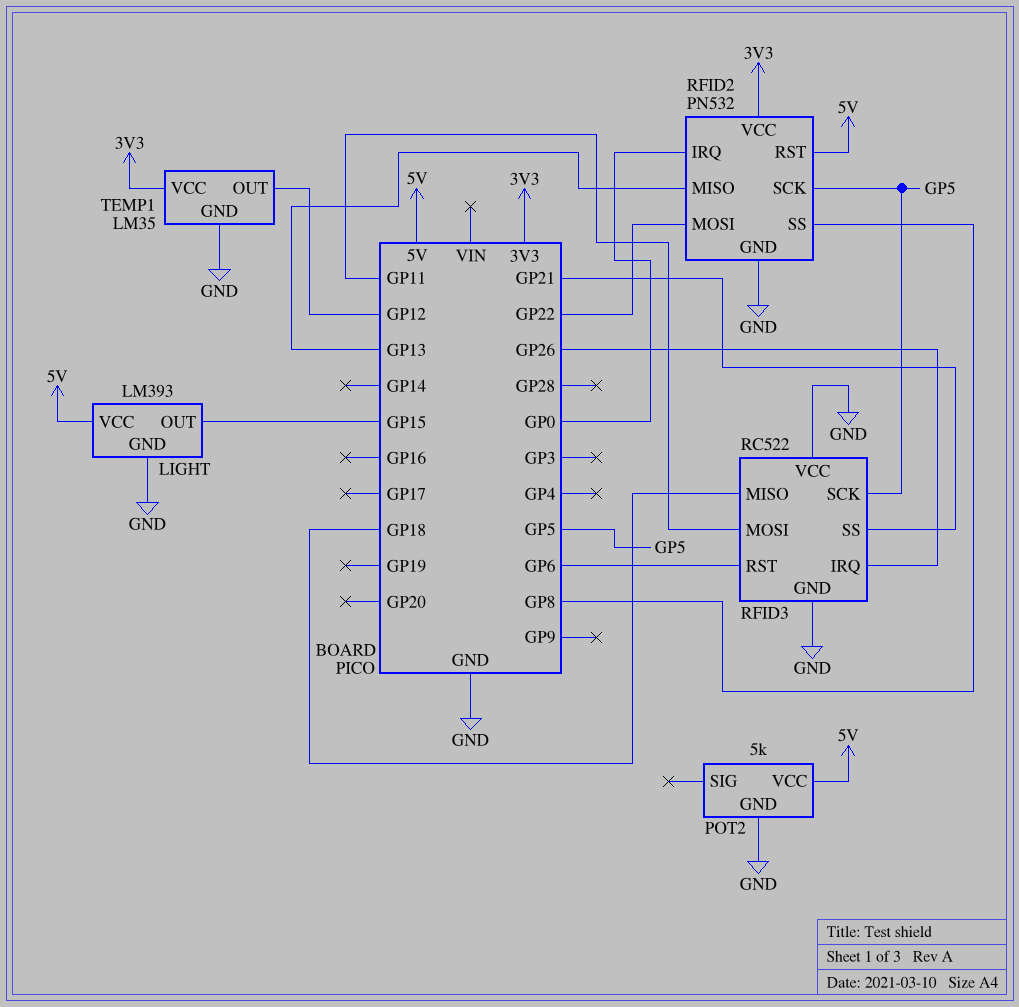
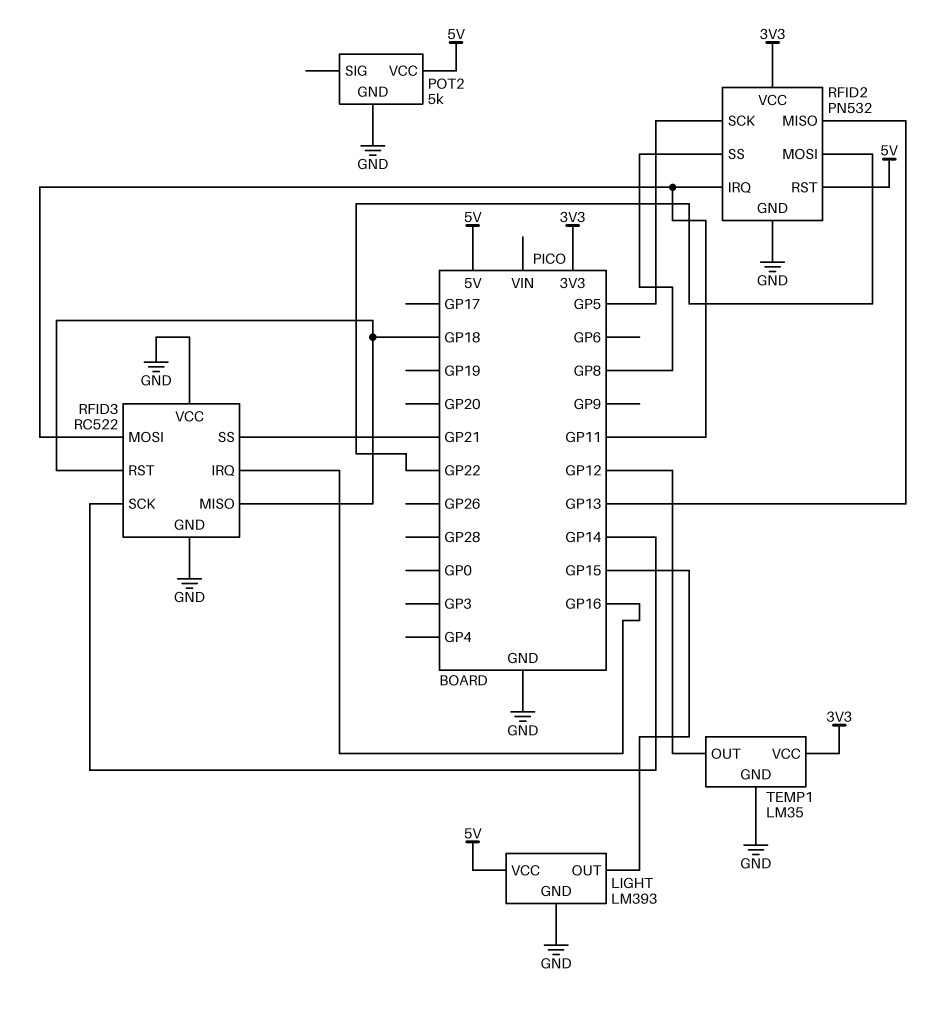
RFID2 pin IRQ: GP0 -> GP11
RFID3 pin IRQ: GP26 -> GP16
RFID3 pin RST: GP6 -> GP18
RFID3 pin SCK: GP5 -> GP14

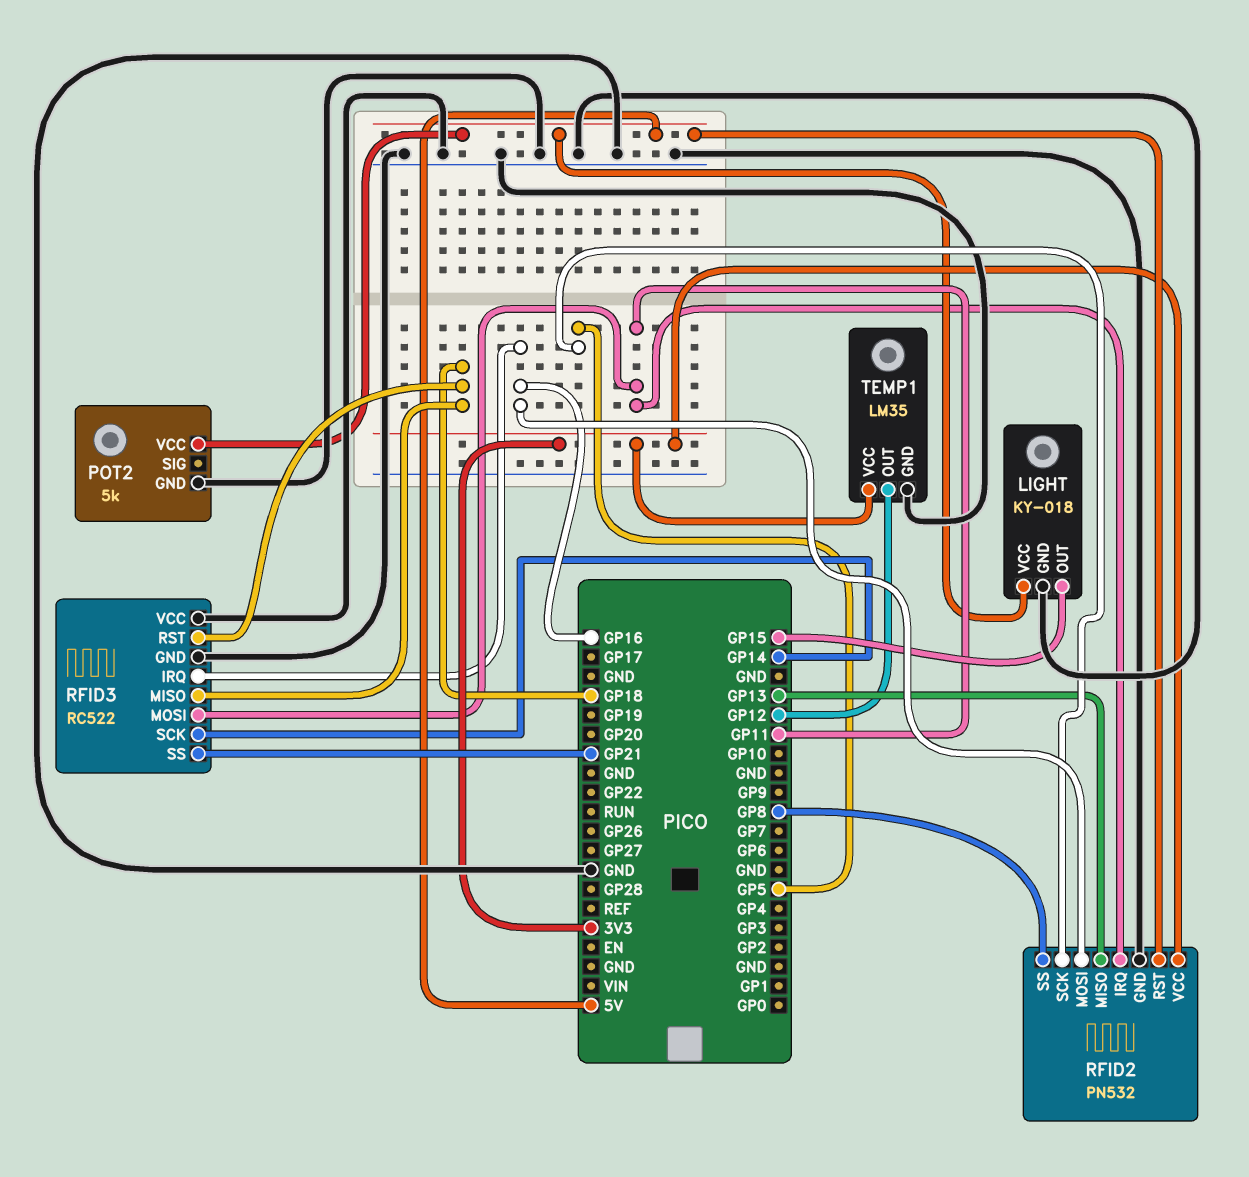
LIGHT: LM393 -> KY-018
RFID2 pin MOSI: GP22 -> GP16

